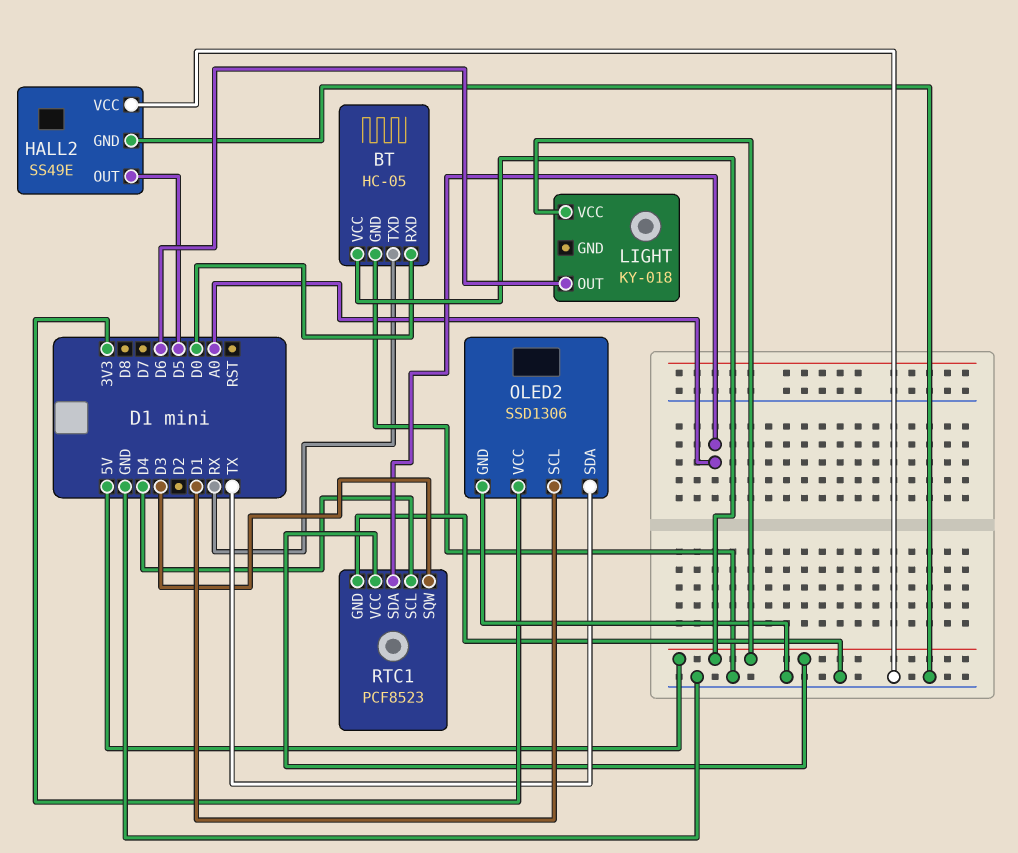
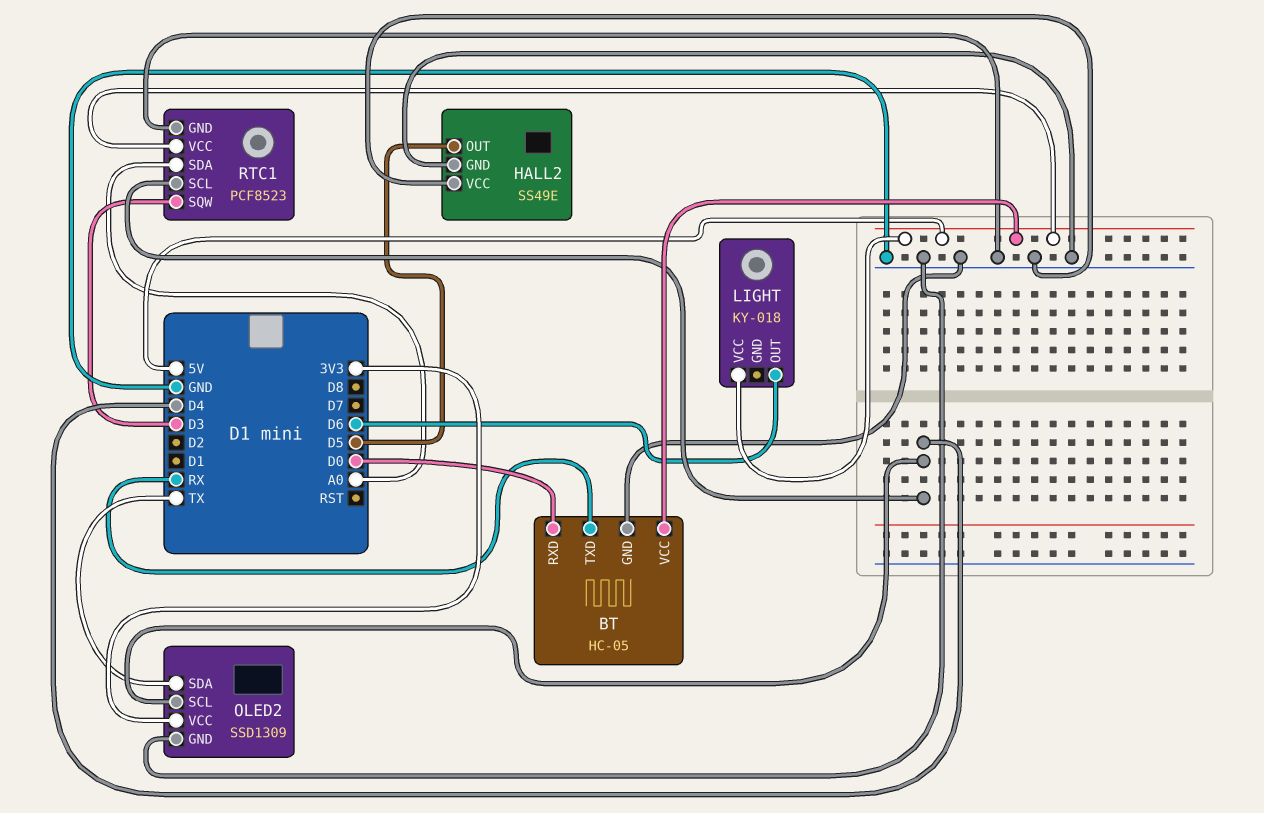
OLED2: SSD1306 -> SSD1309
OLED2 pin SCL: D1 -> D4

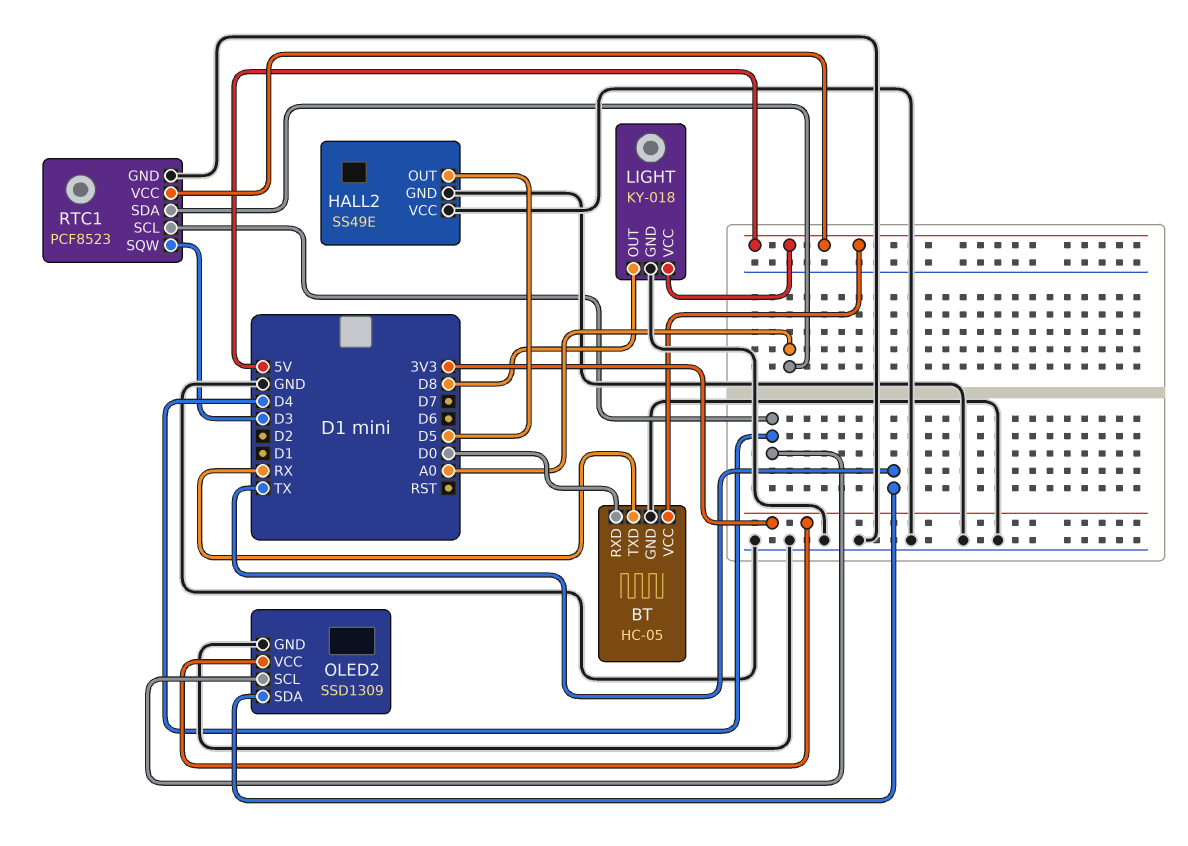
LIGHT pin GND: none -> GND
LIGHT pin OUT: D6 -> D8

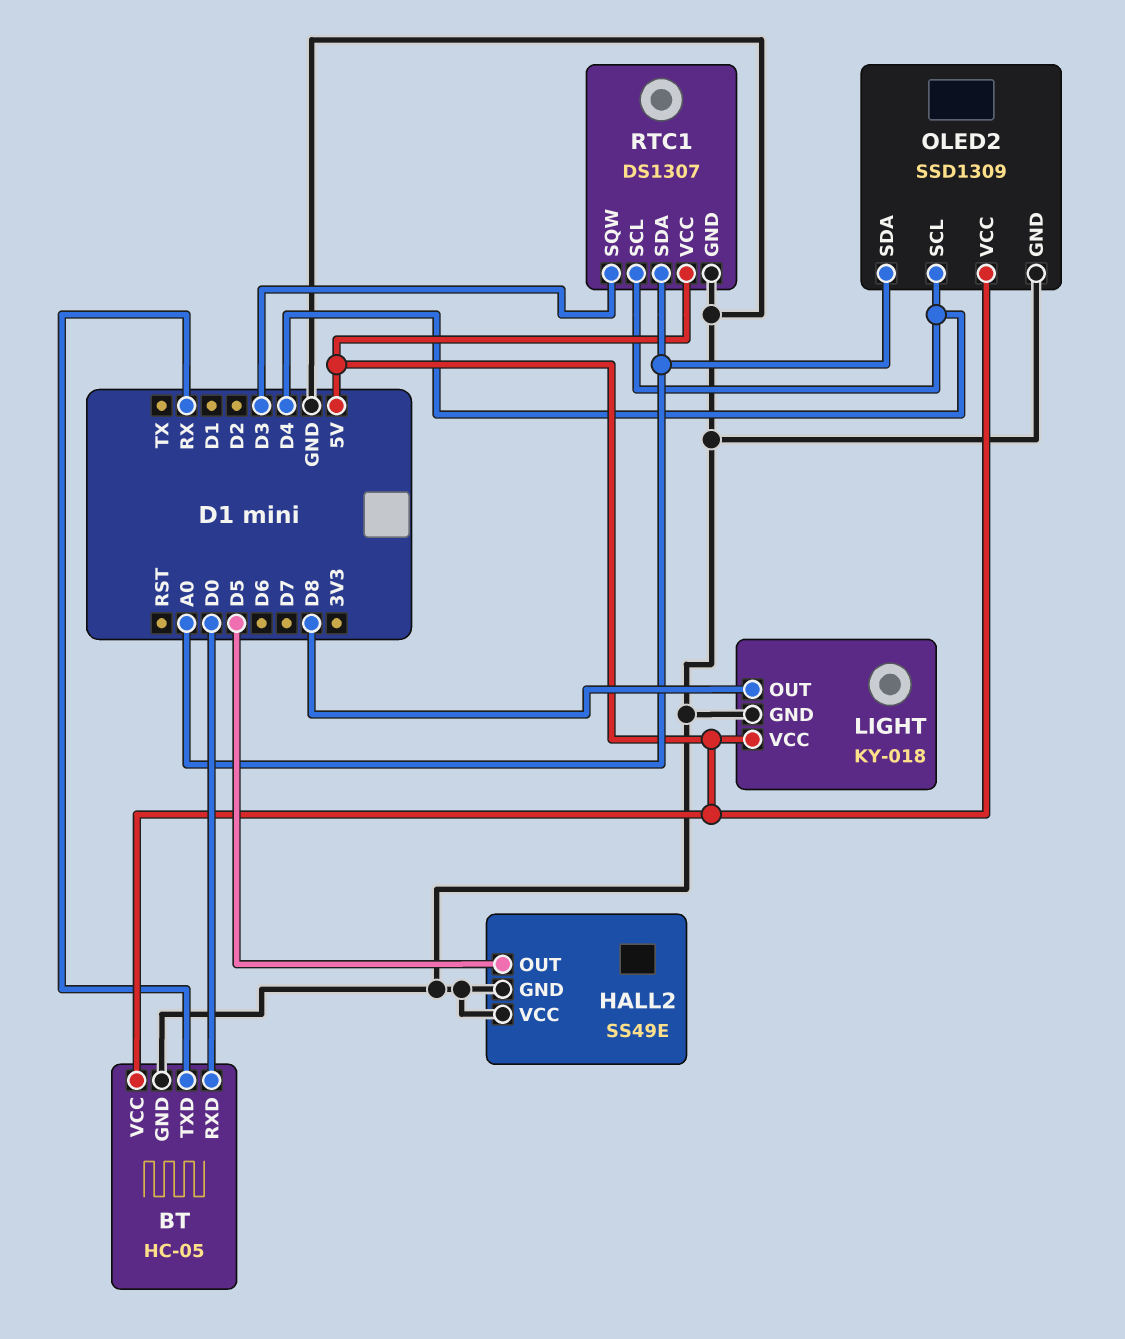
OLED2 pin SDA: TX -> A0
OLED2 pin VCC: 3V3 -> 5V
RTC1: PCF8523 -> DS1307

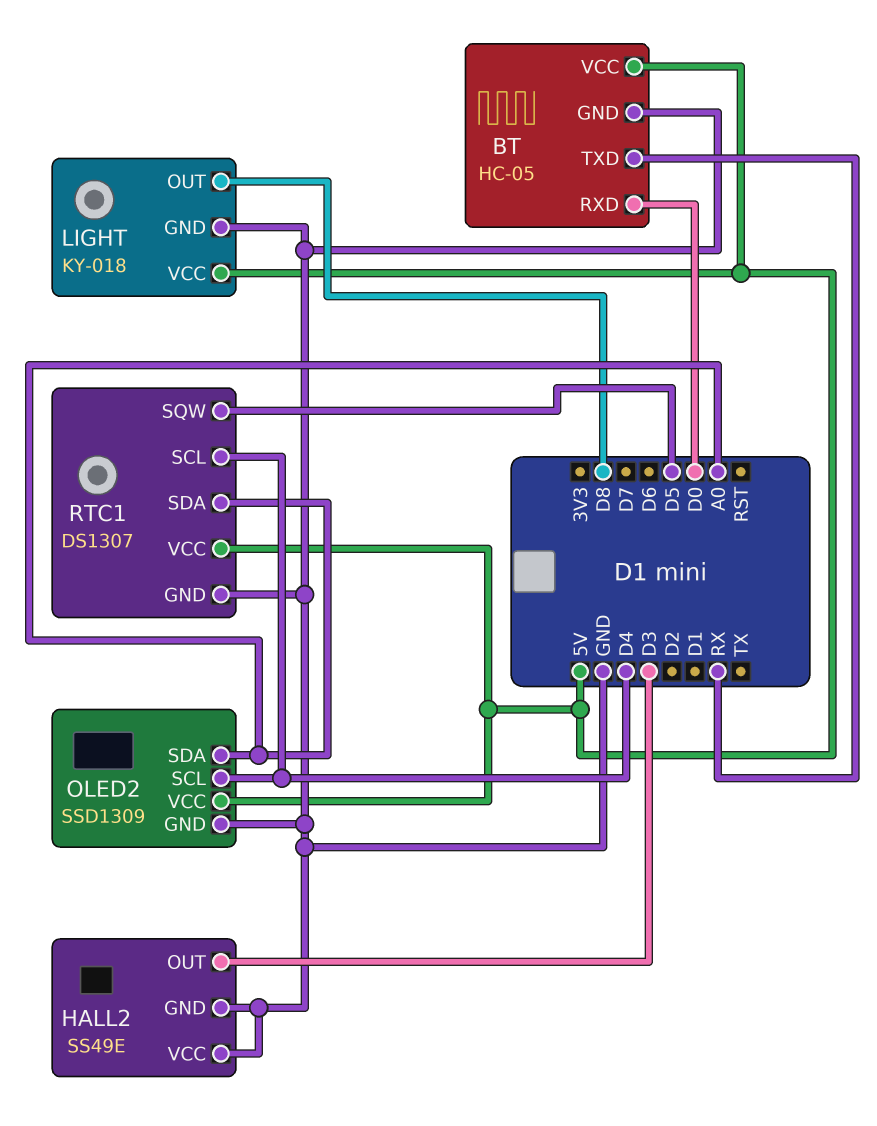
HALL2 pin OUT: D5 -> D3
RTC1 pin SQW: D3 -> D5

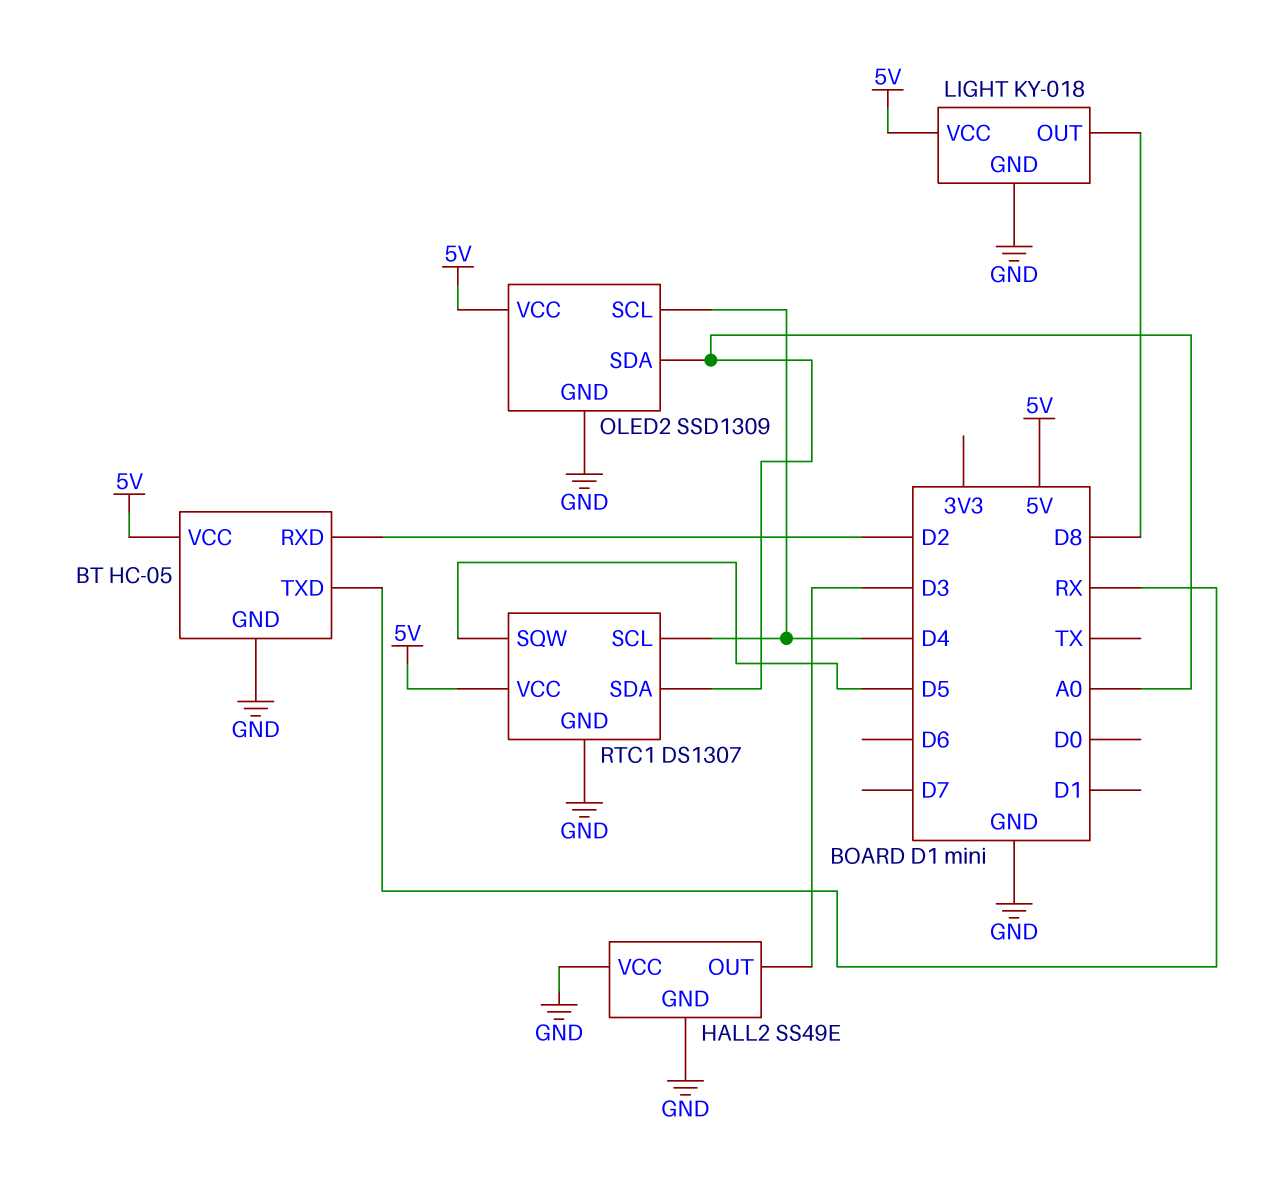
BT pin RXD: D0 -> D2

